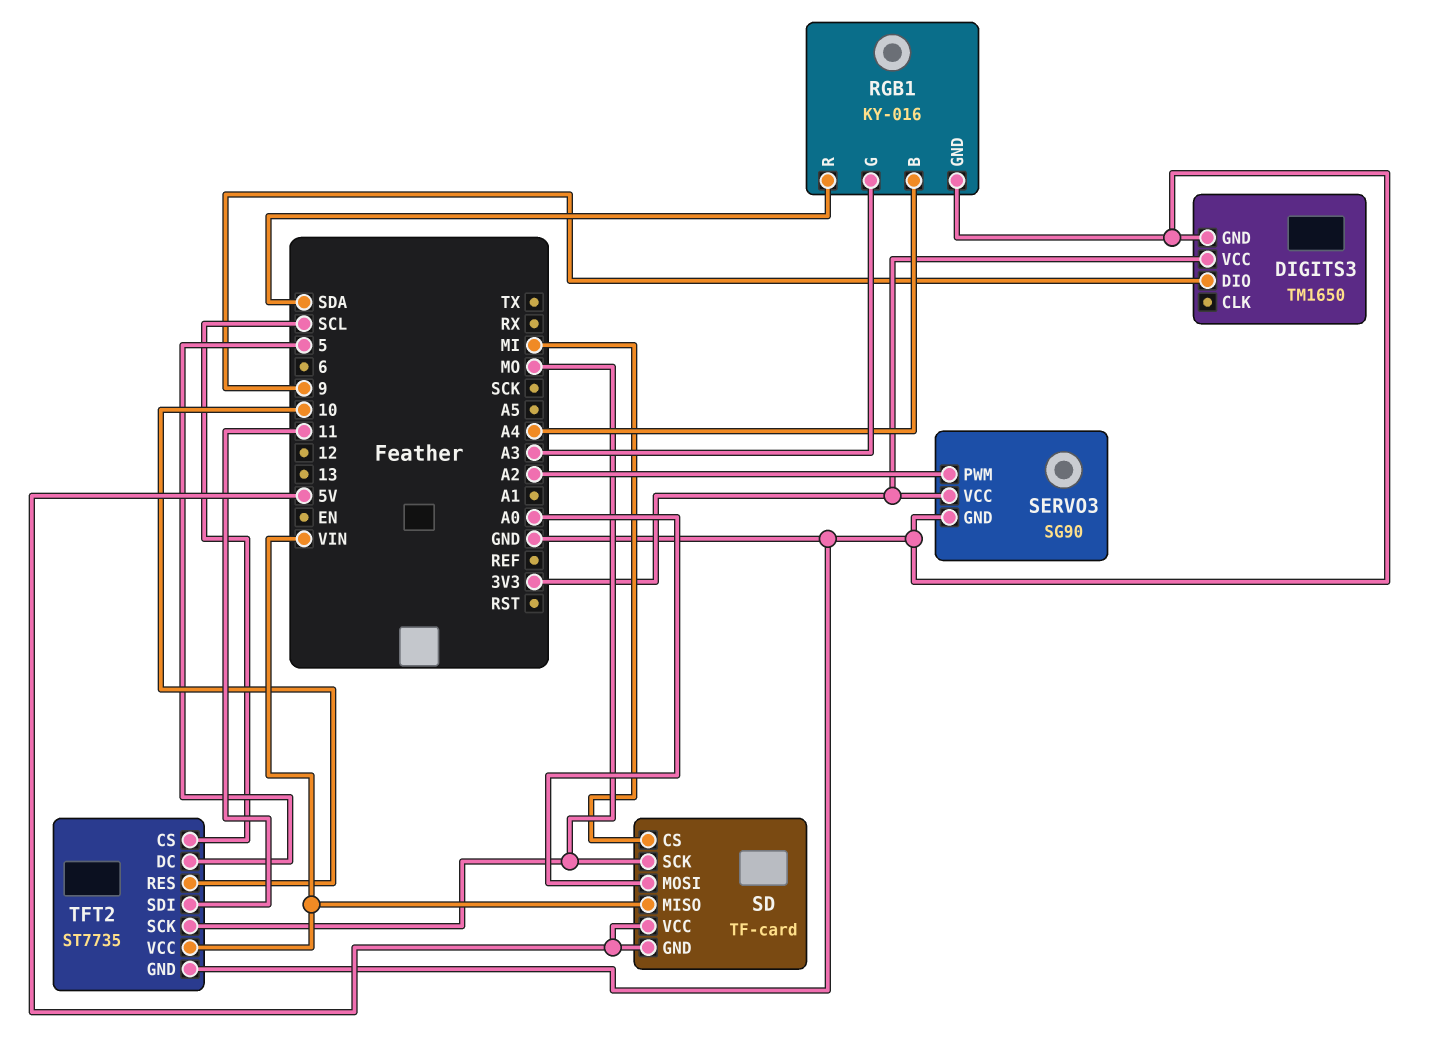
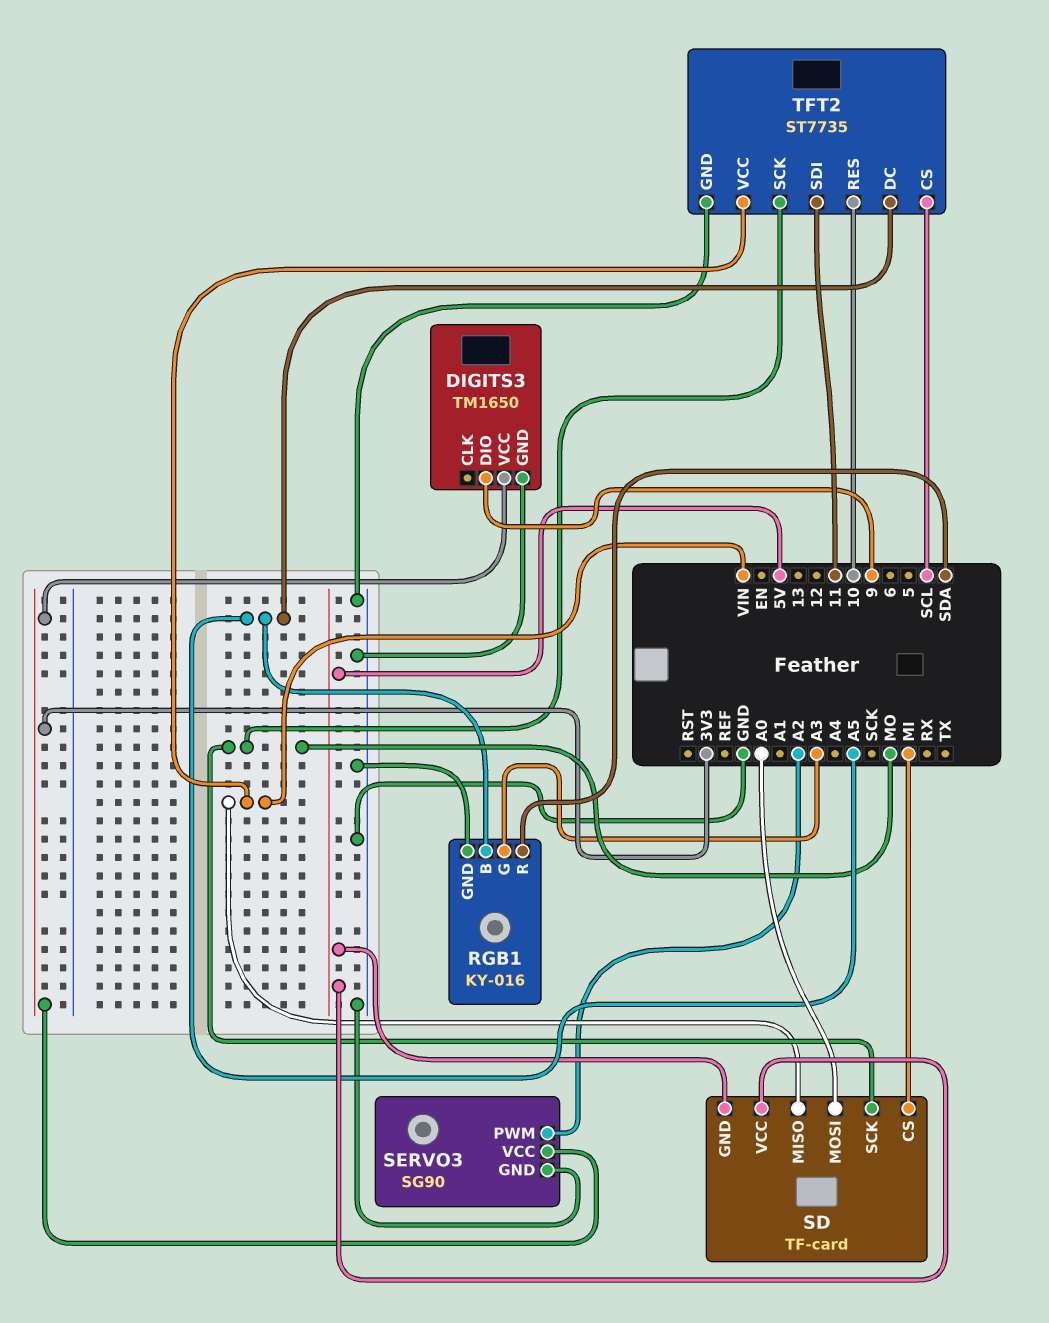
RGB1 pin B: A4 -> A5
TFT2 pin DC: 5 -> A5

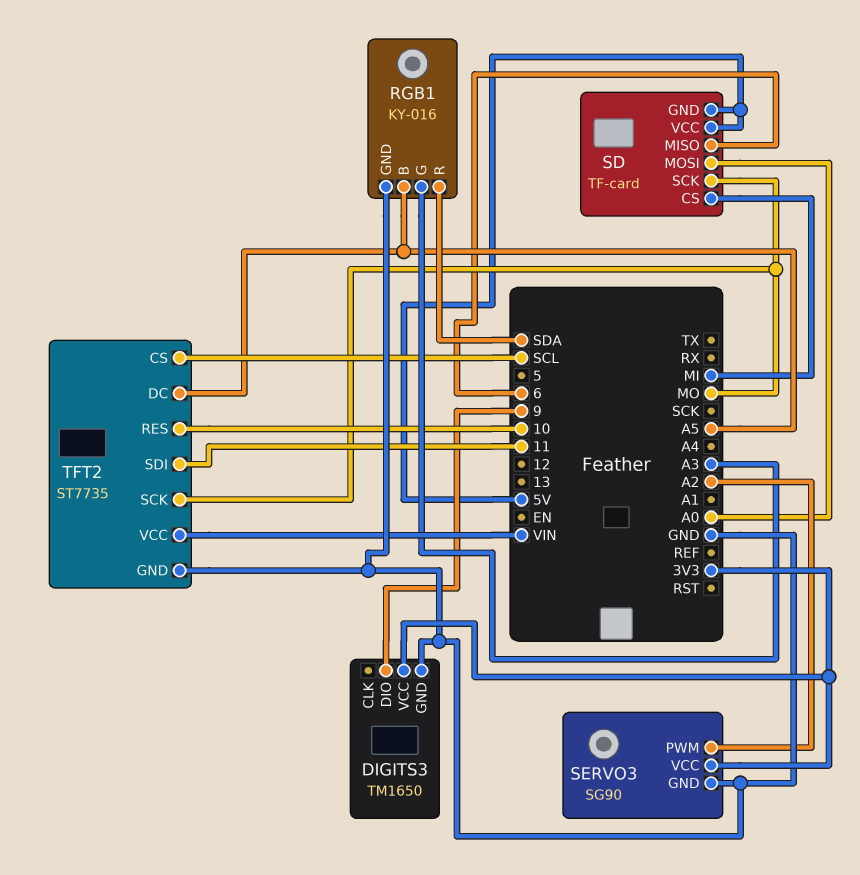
SD pin MISO: VIN -> 6

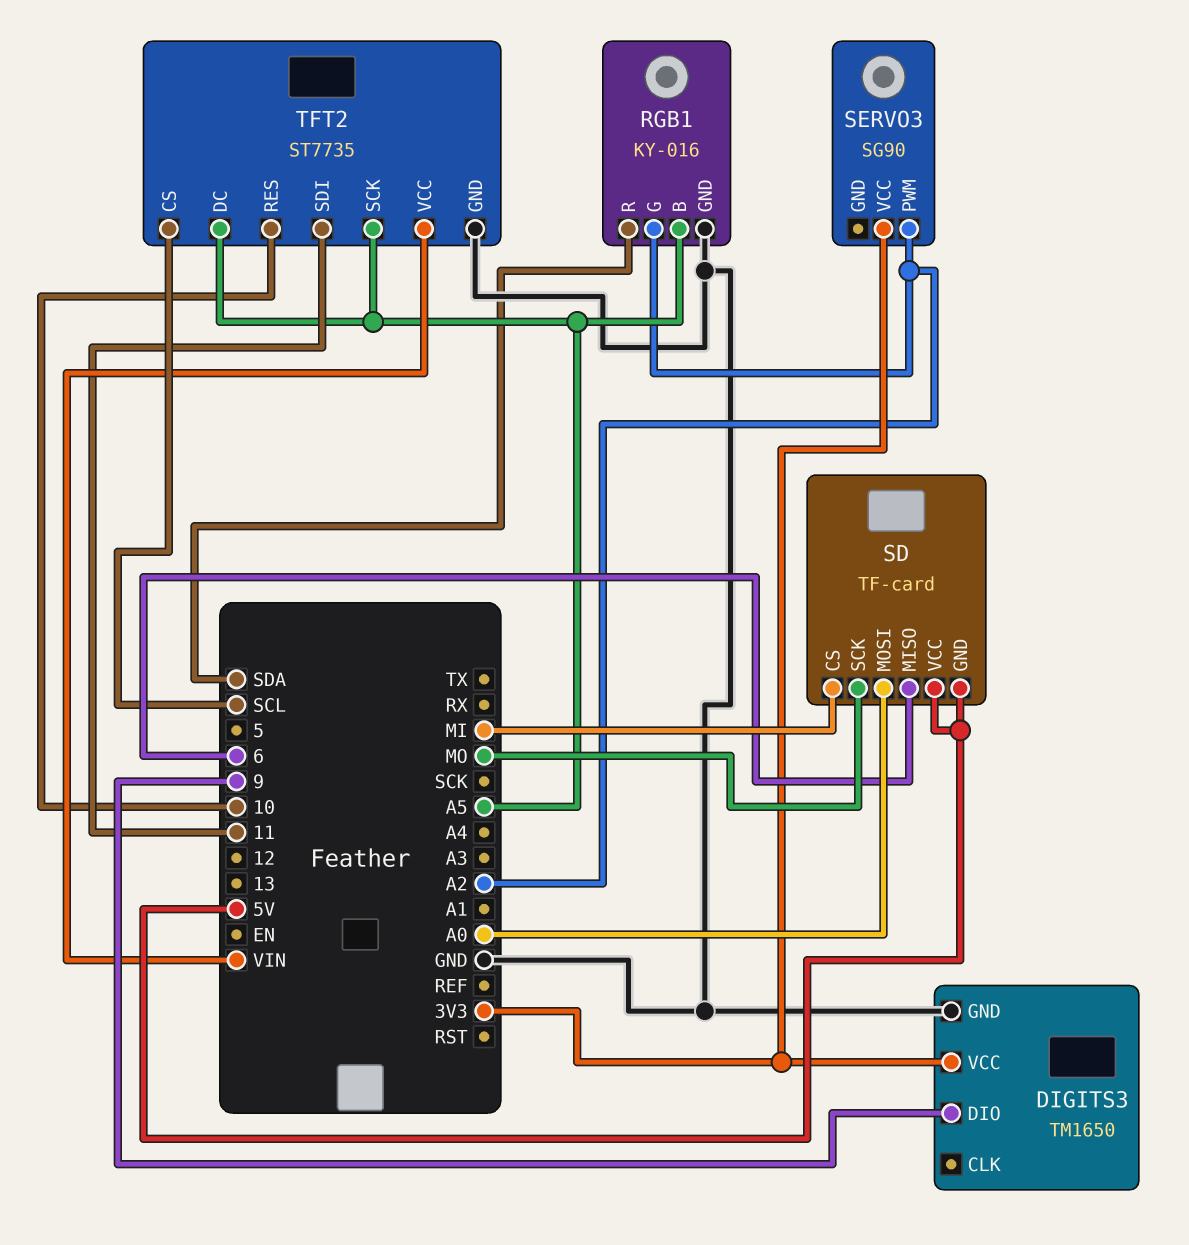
RGB1 pin G: A3 -> A2
SERVO3 pin GND: GND -> none
TFT2 pin SCK: MO -> A5

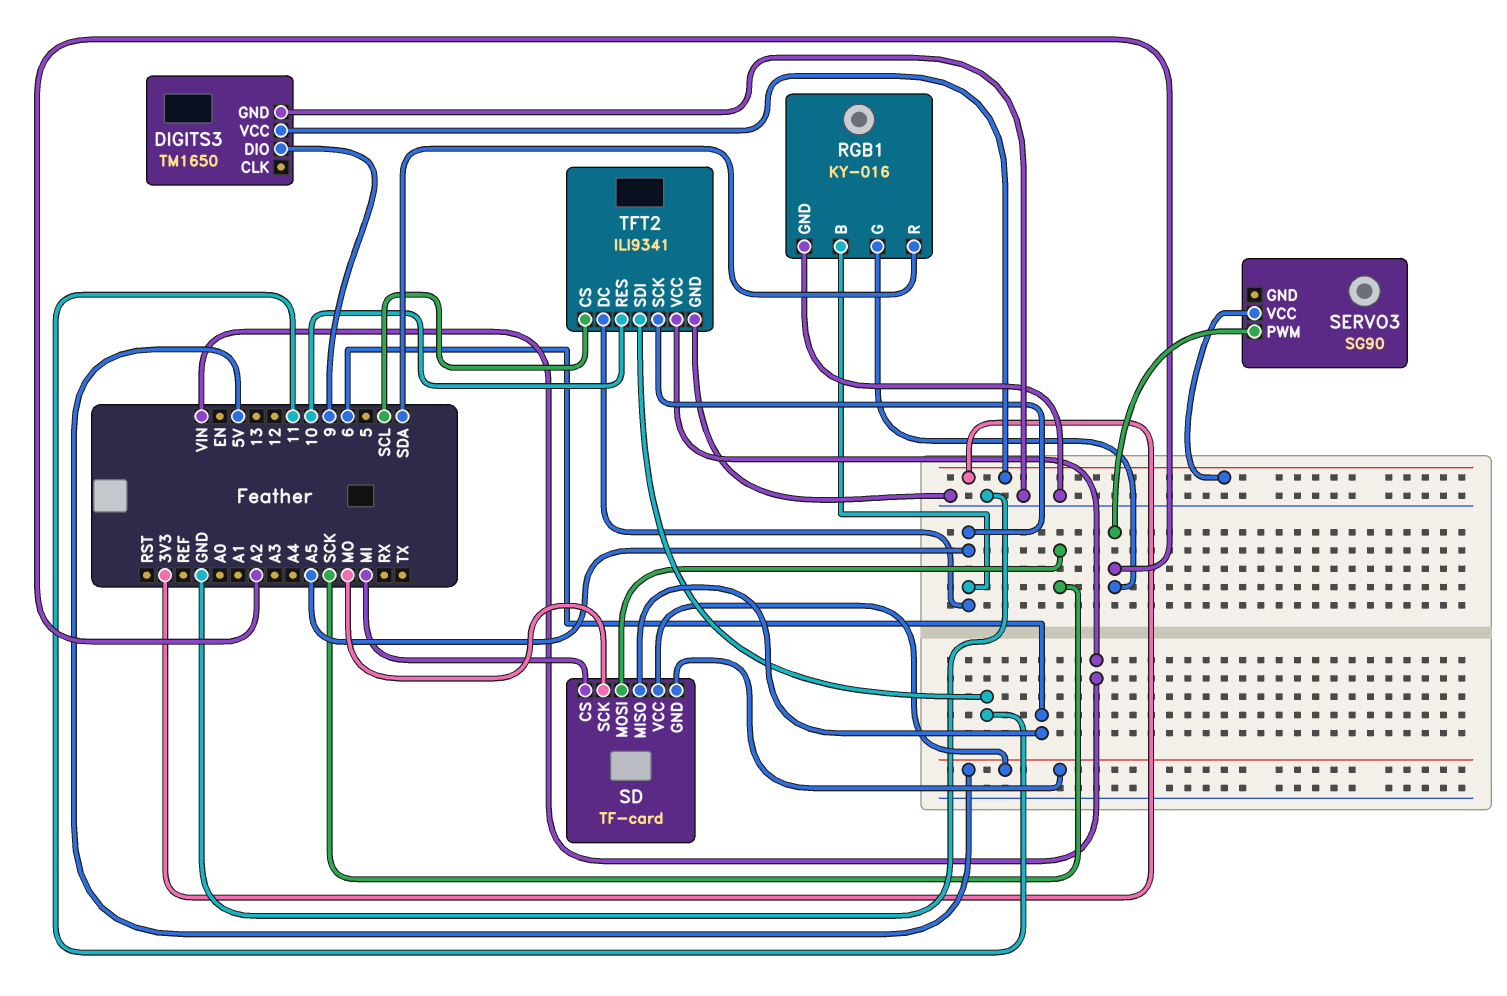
SD pin MOSI: A0 -> SCK
TFT2: ST7735 -> ILI9341

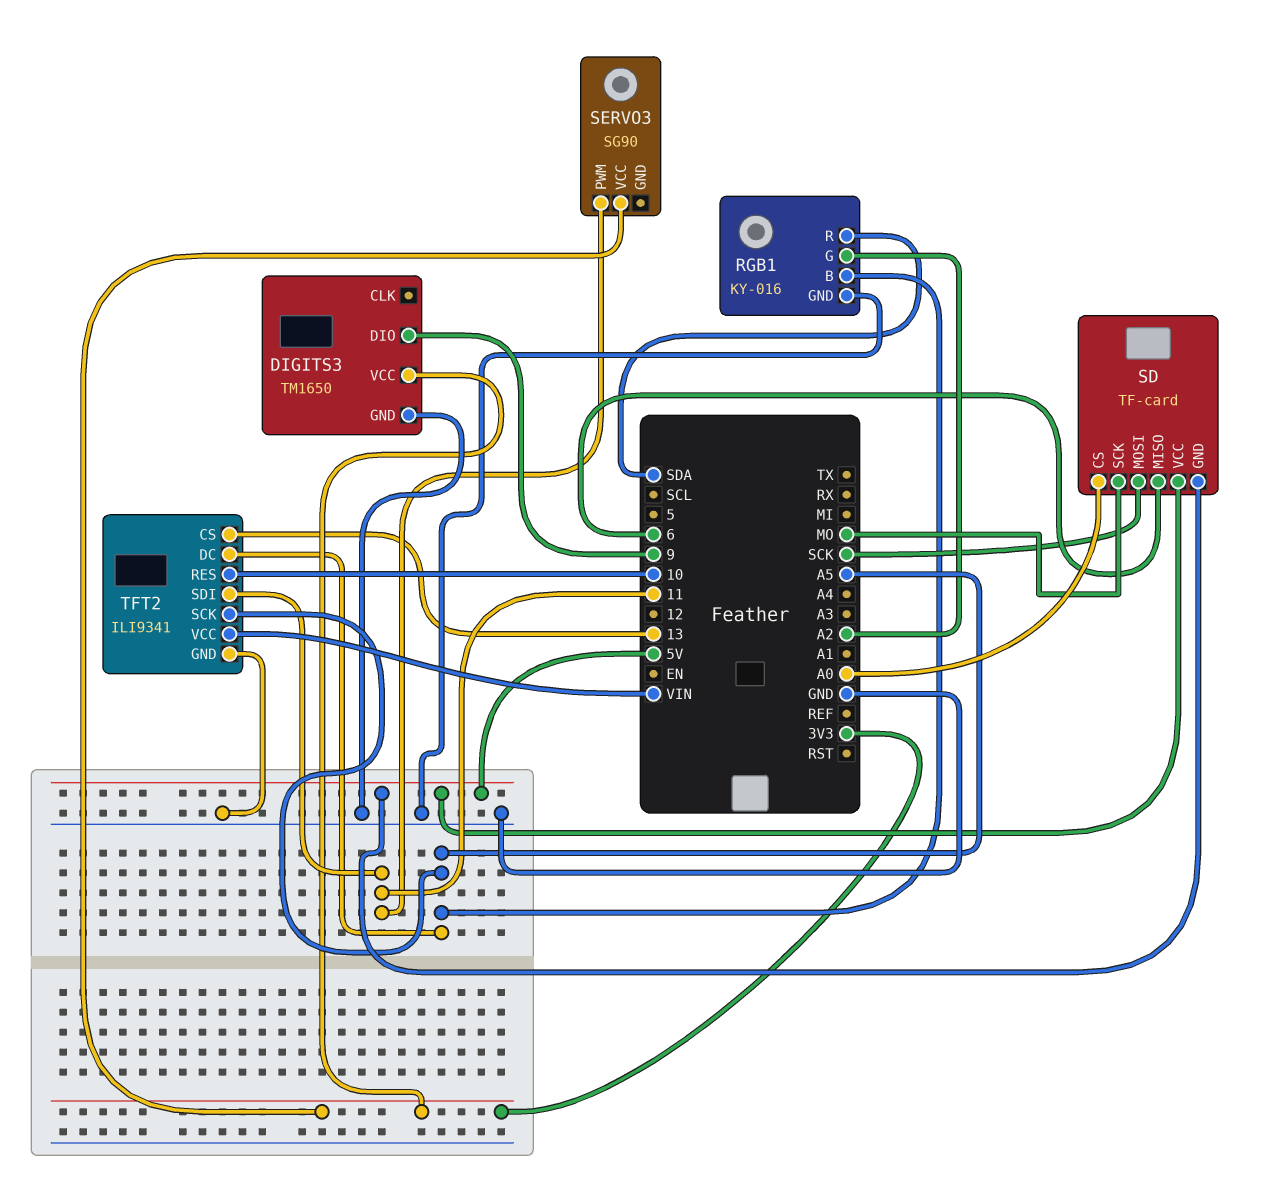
SD pin CS: MI -> A0
SERVO3 pin PWM: A2 -> 11
TFT2 pin CS: SCL -> 13

